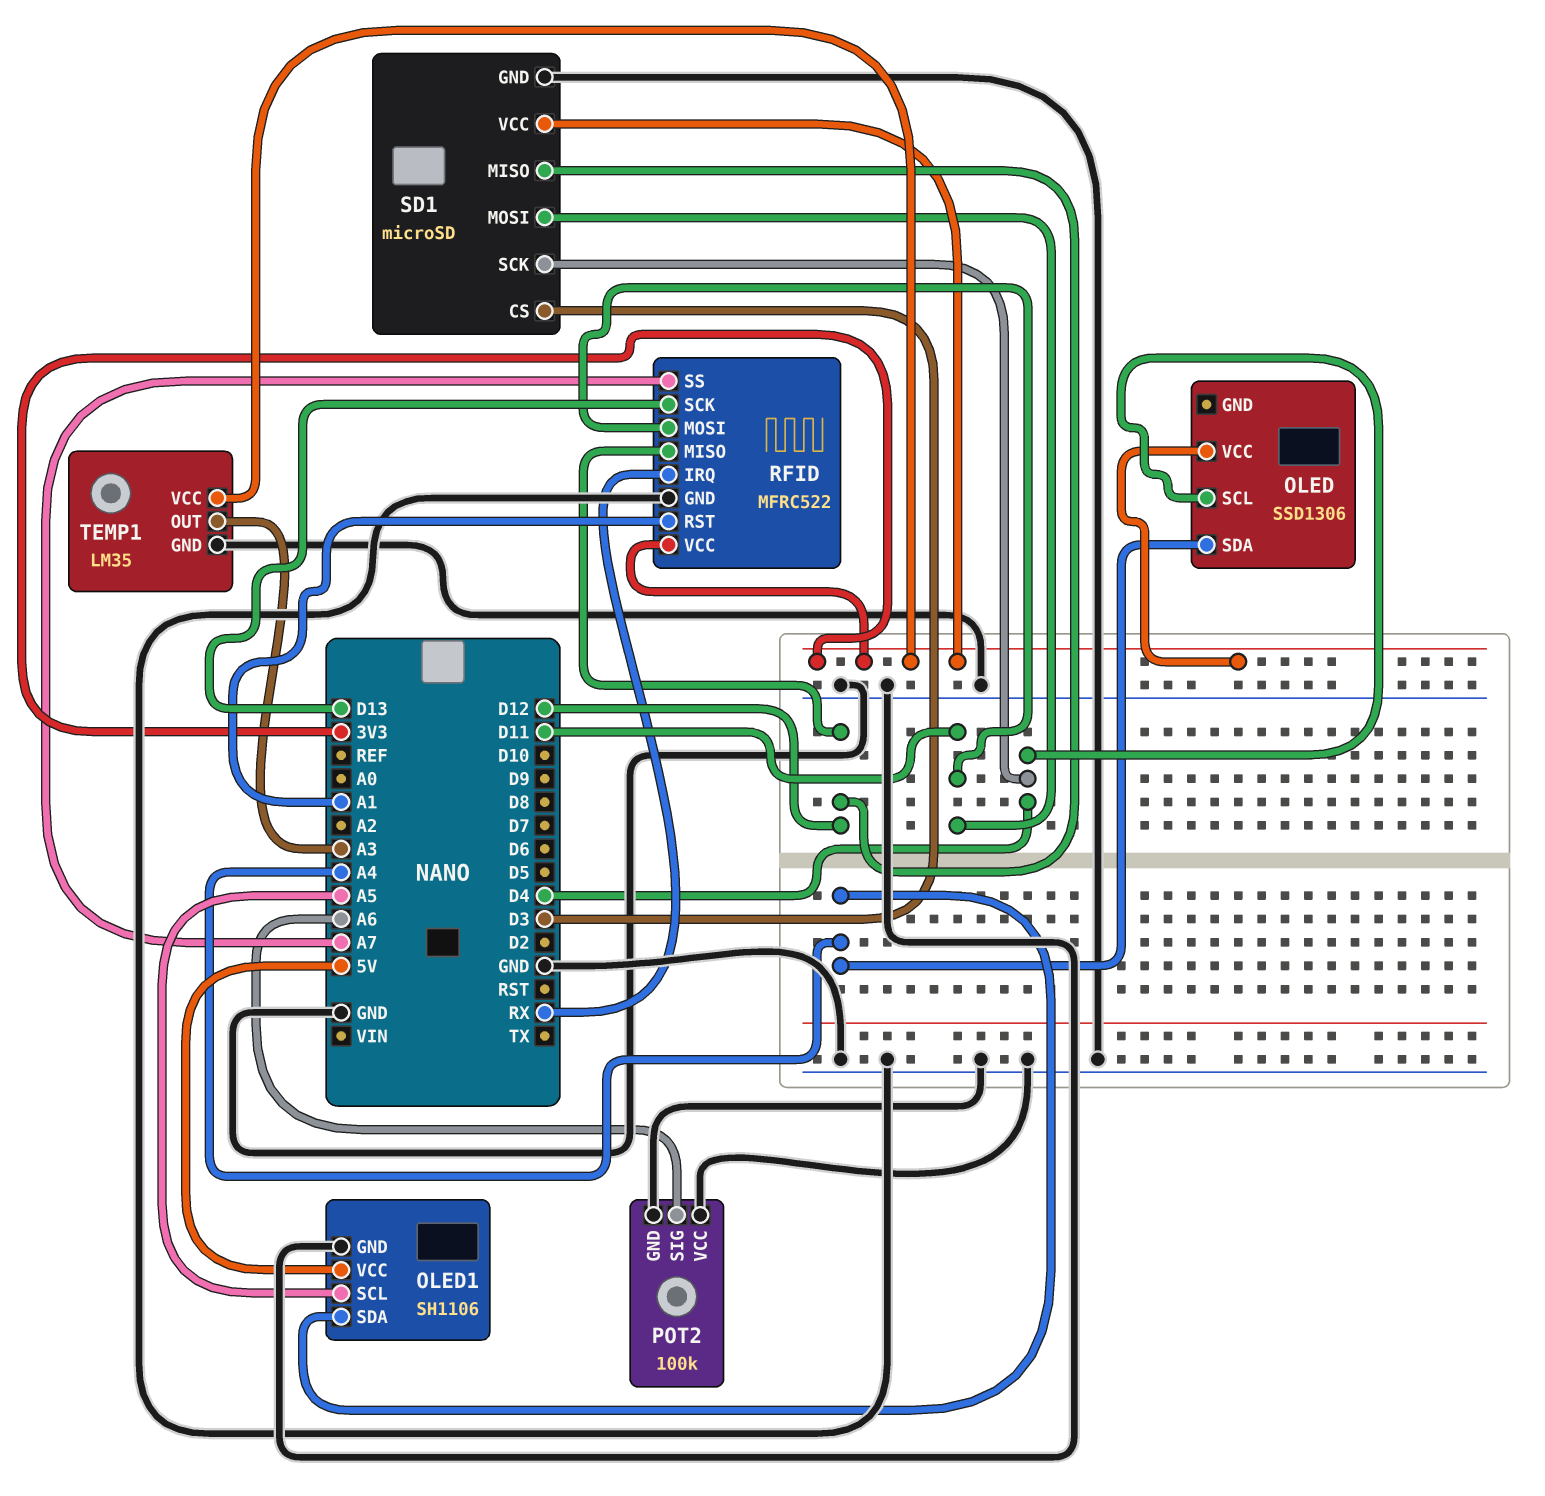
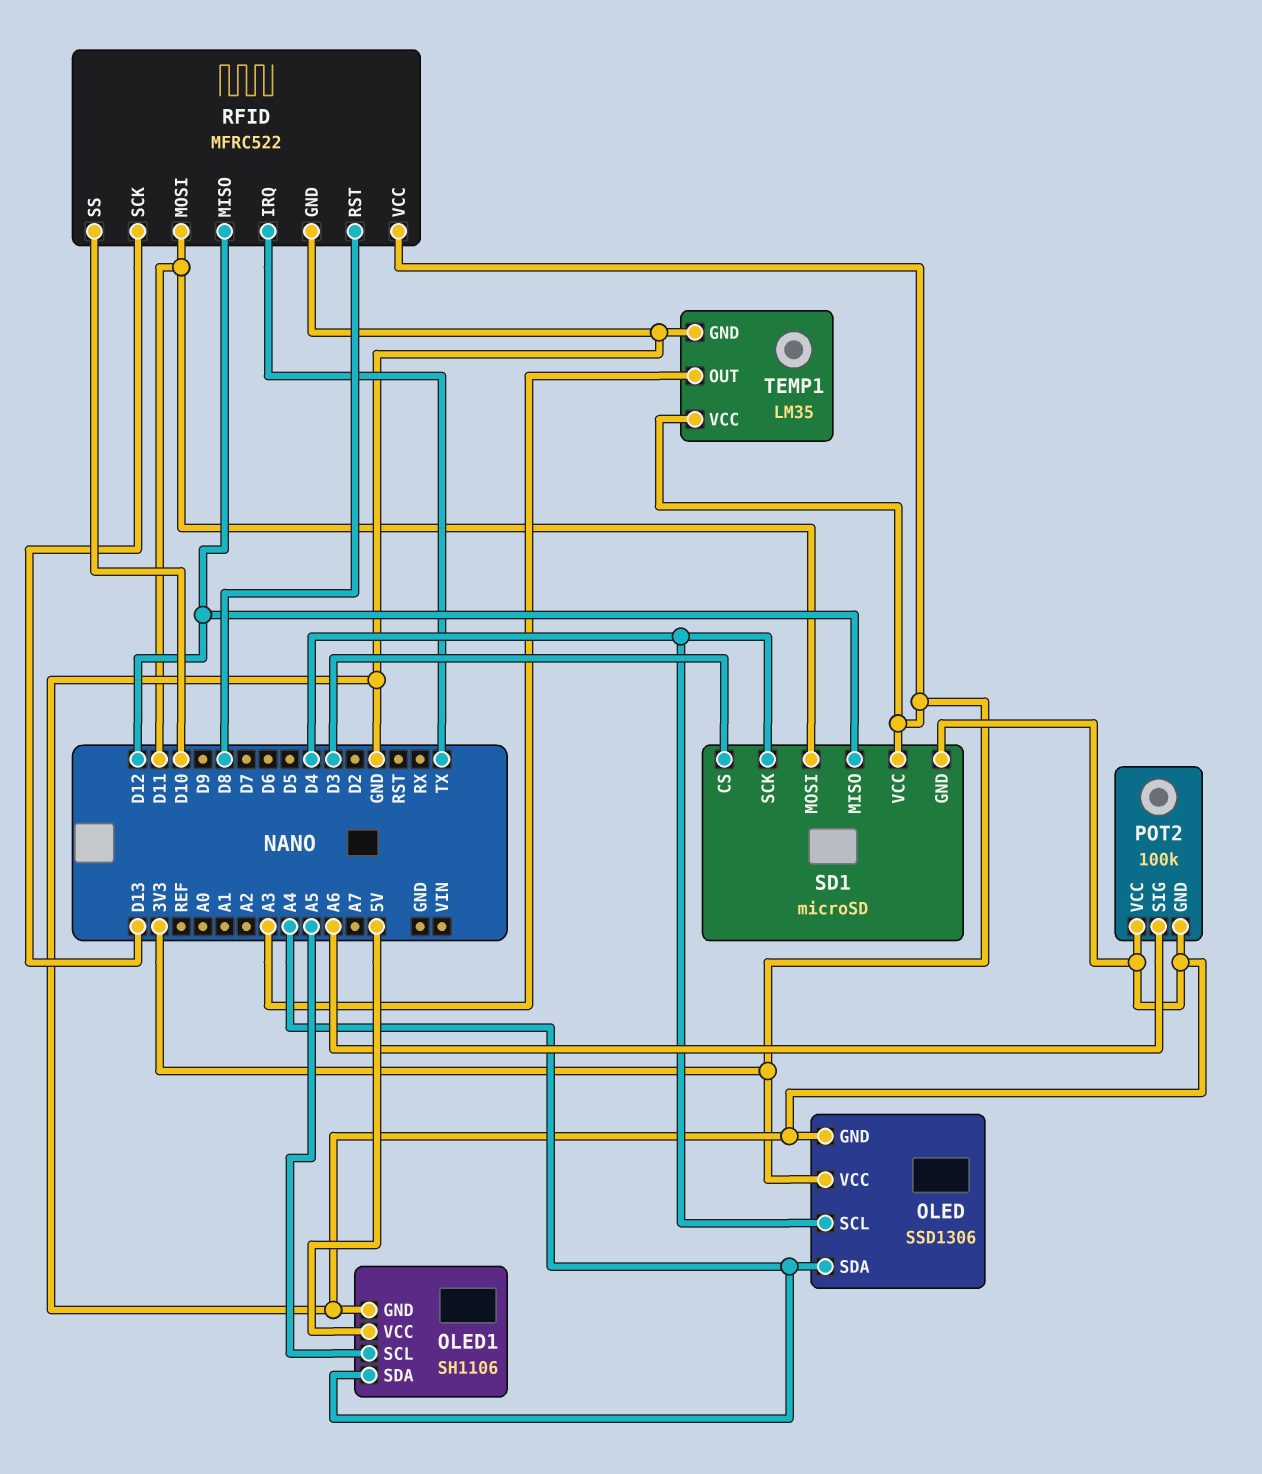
OLED pin GND: none -> GND
RFID pin IRQ: RX -> TX
RFID pin RST: A1 -> D8
RFID pin SS: A7 -> D10

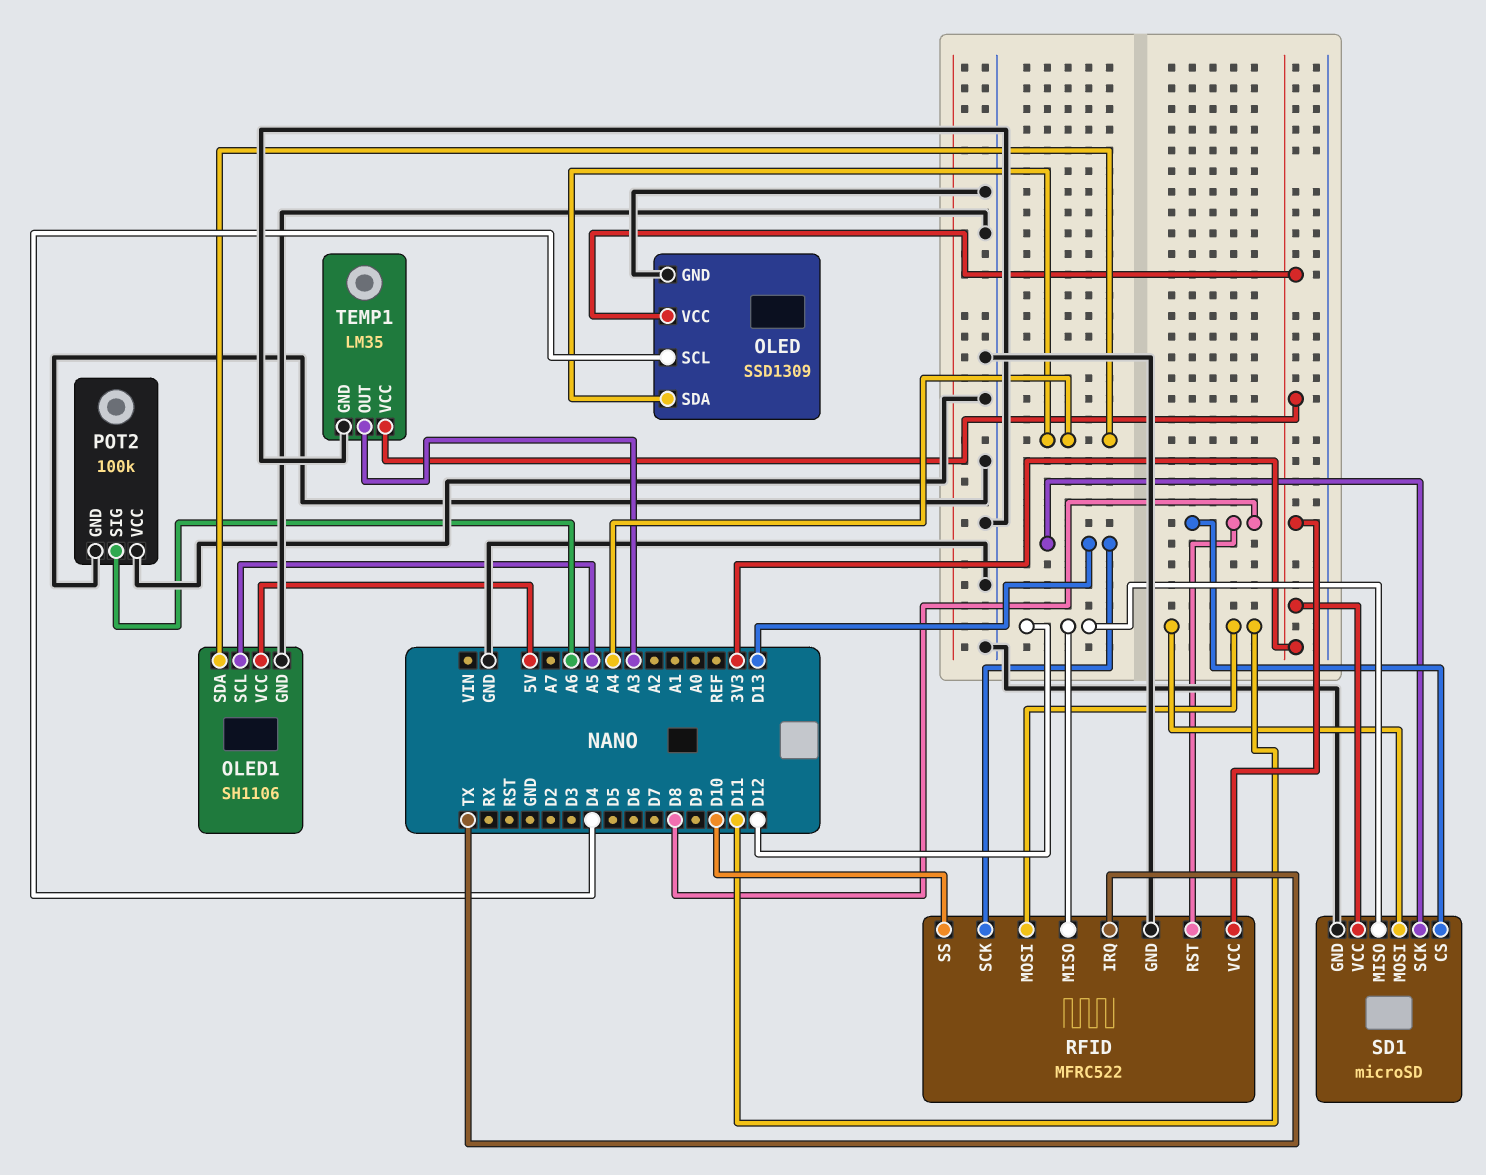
OLED: SSD1306 -> SSD1309
SD1 pin CS: D3 -> D8
SD1 pin SCK: D4 -> D13

